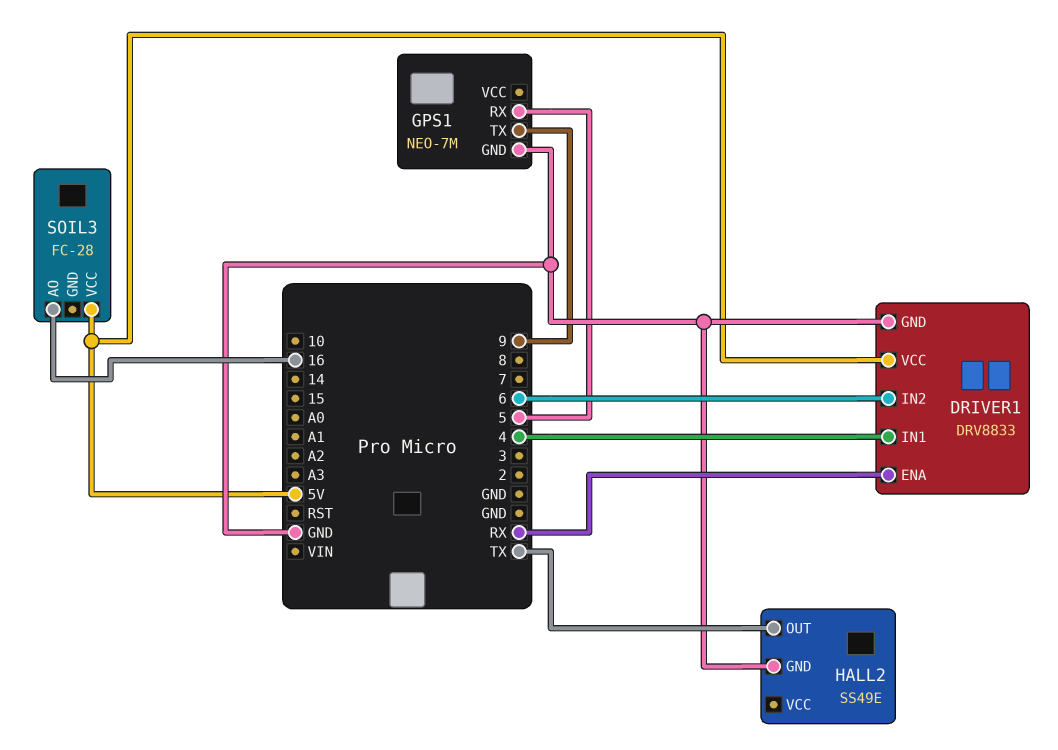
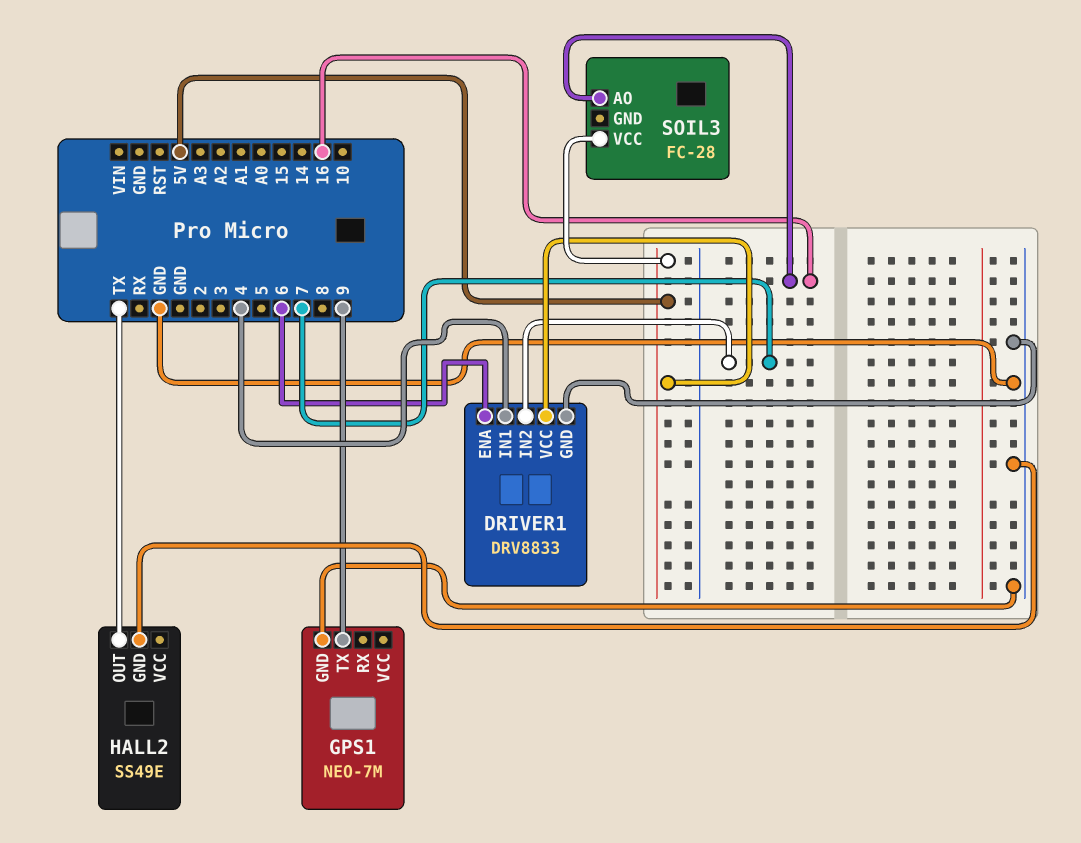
DRIVER1 pin ENA: RX -> 6
DRIVER1 pin IN2: 6 -> 7
GPS1 pin RX: 5 -> none

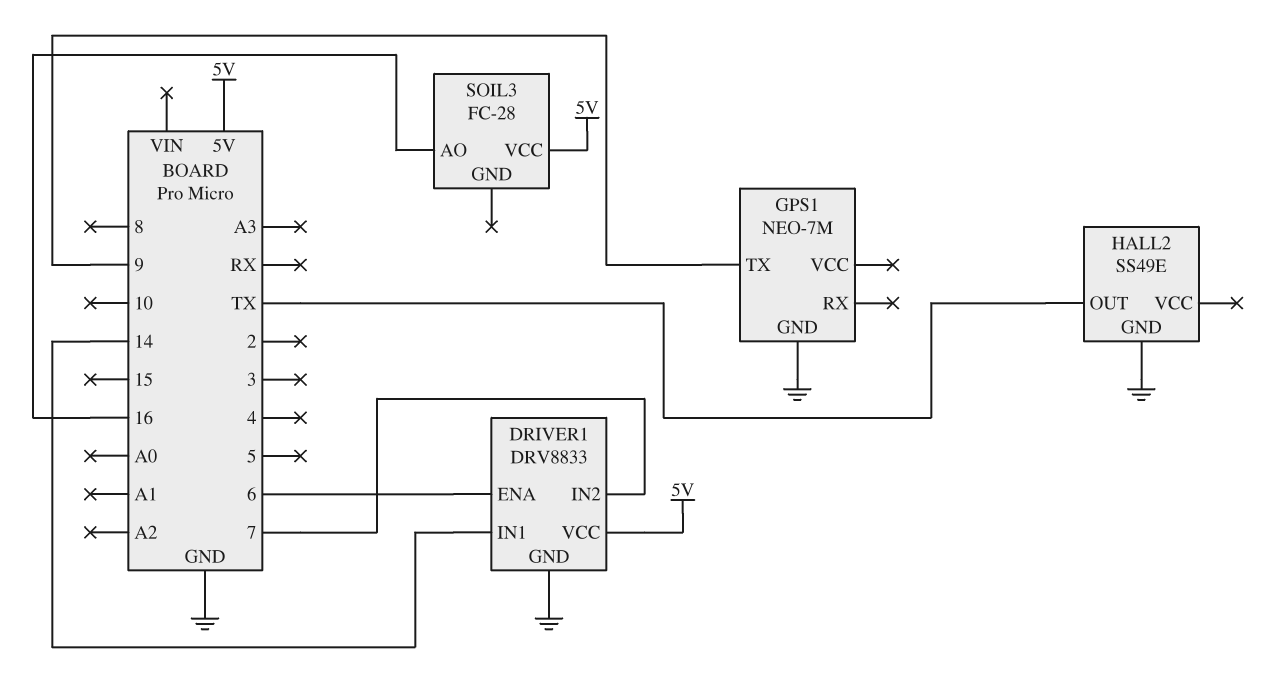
DRIVER1 pin IN1: 4 -> 14

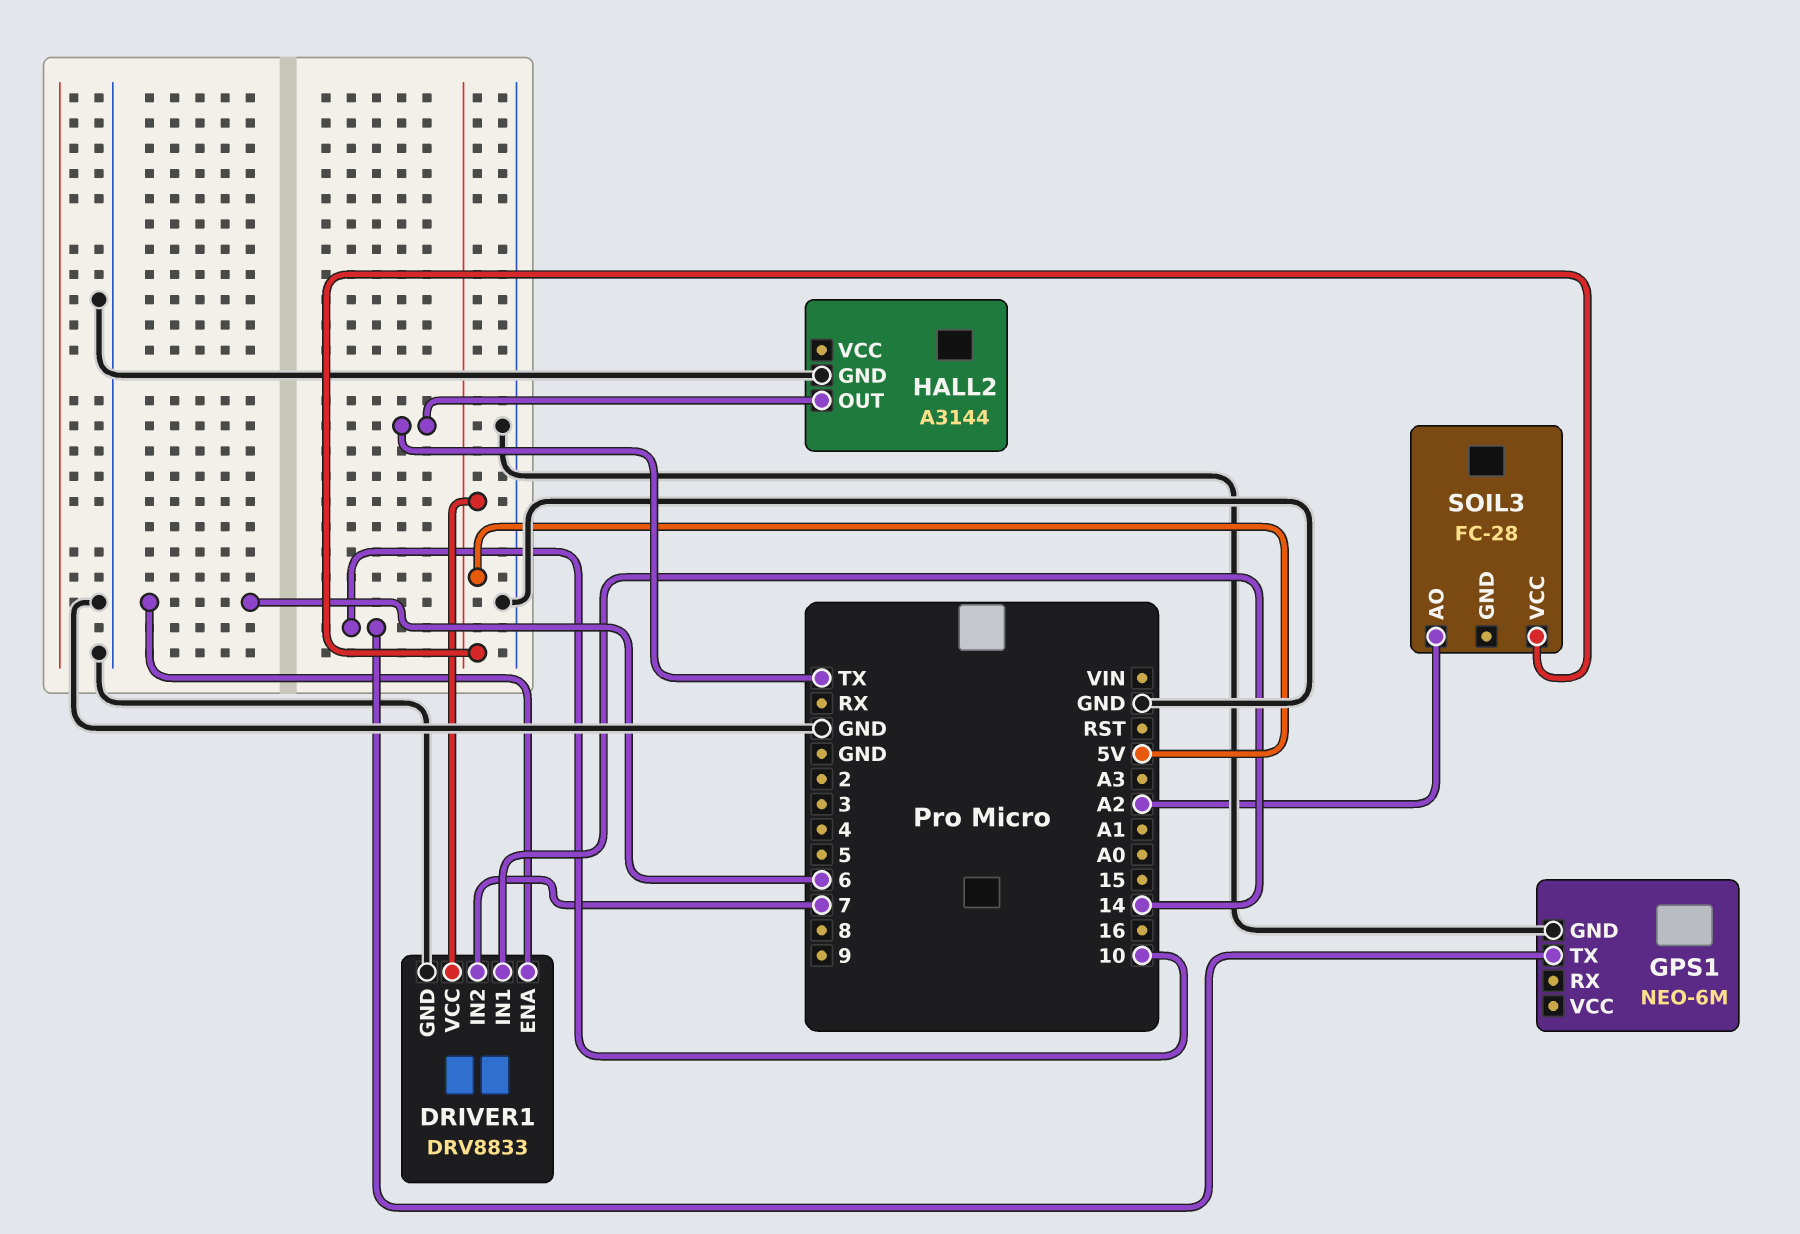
GPS1: NEO-7M -> NEO-6M
GPS1 pin TX: 9 -> 10
HALL2: SS49E -> A3144
SOIL3 pin AO: 16 -> A2

